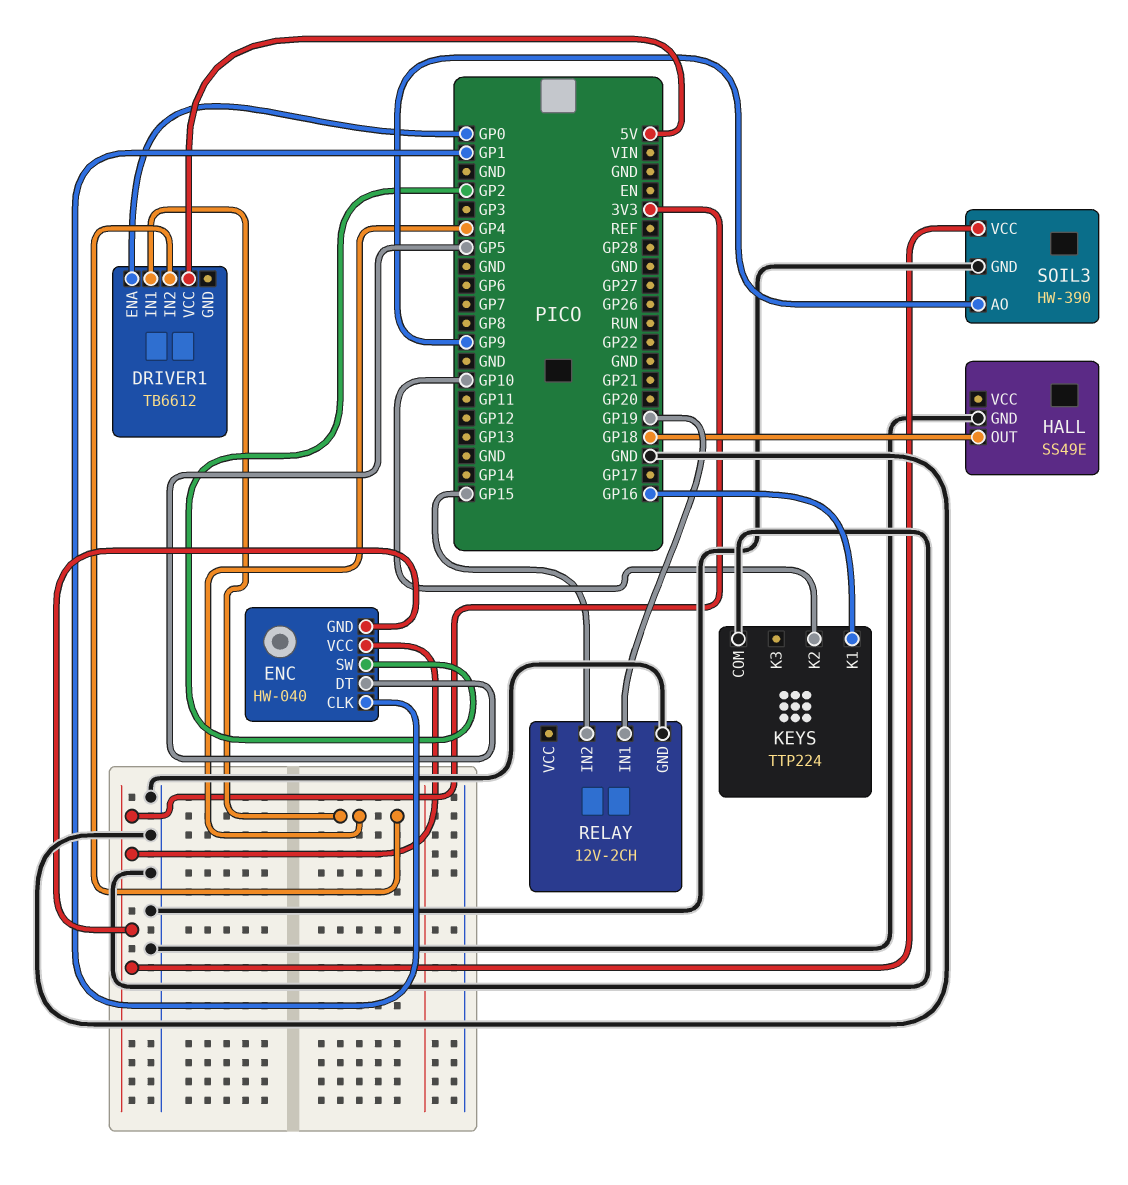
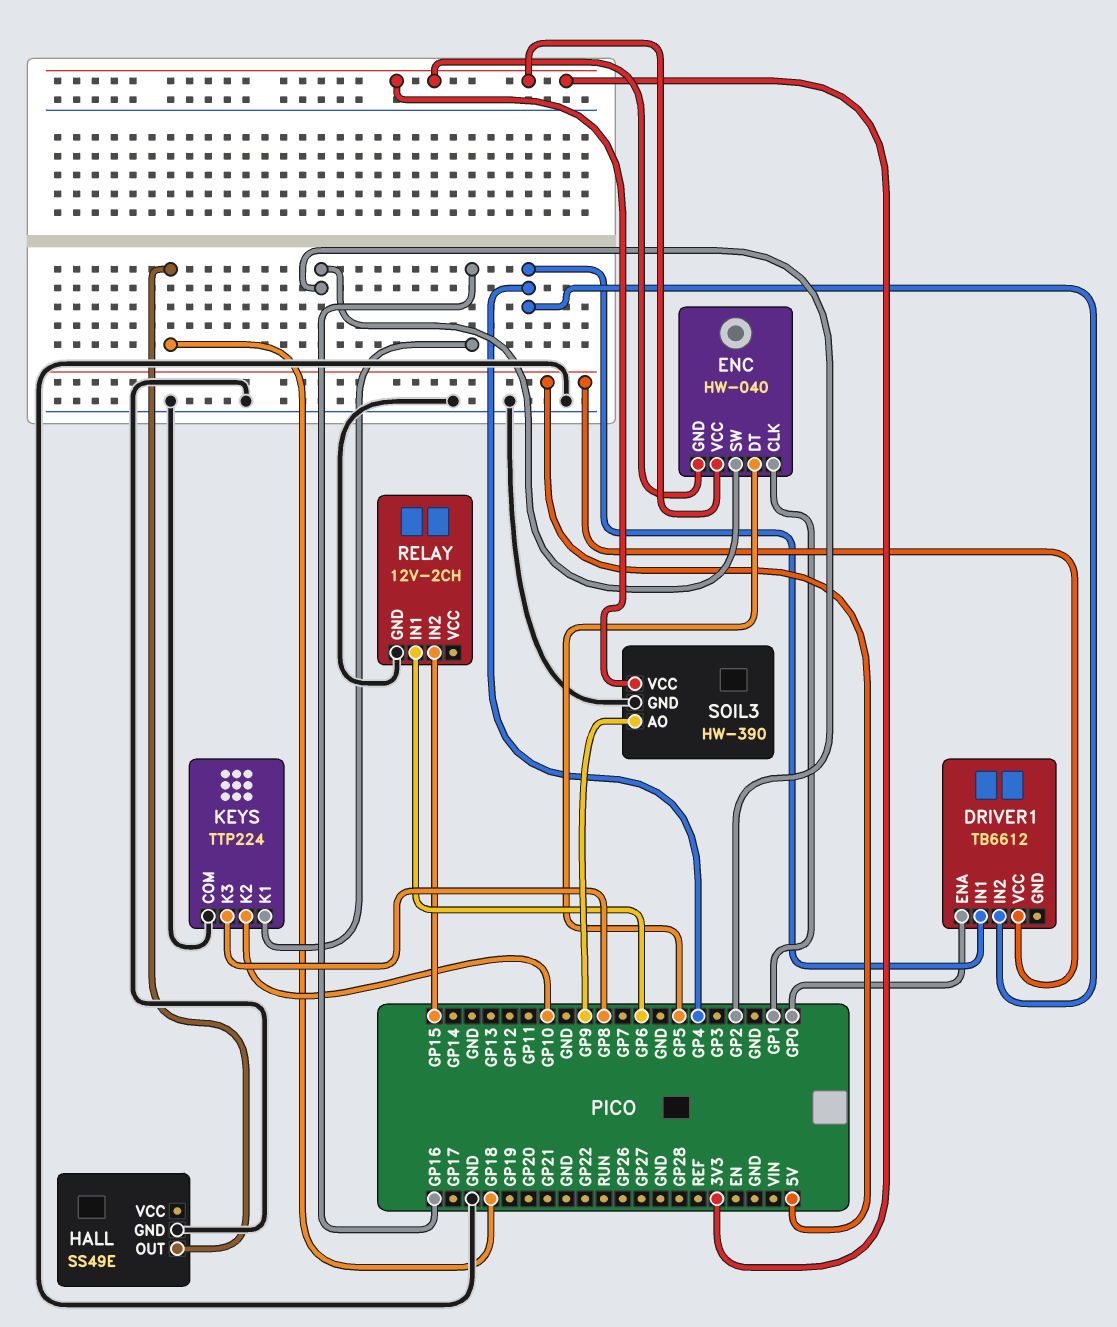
KEYS pin K3: none -> GP8
RELAY pin IN1: GP19 -> GP6

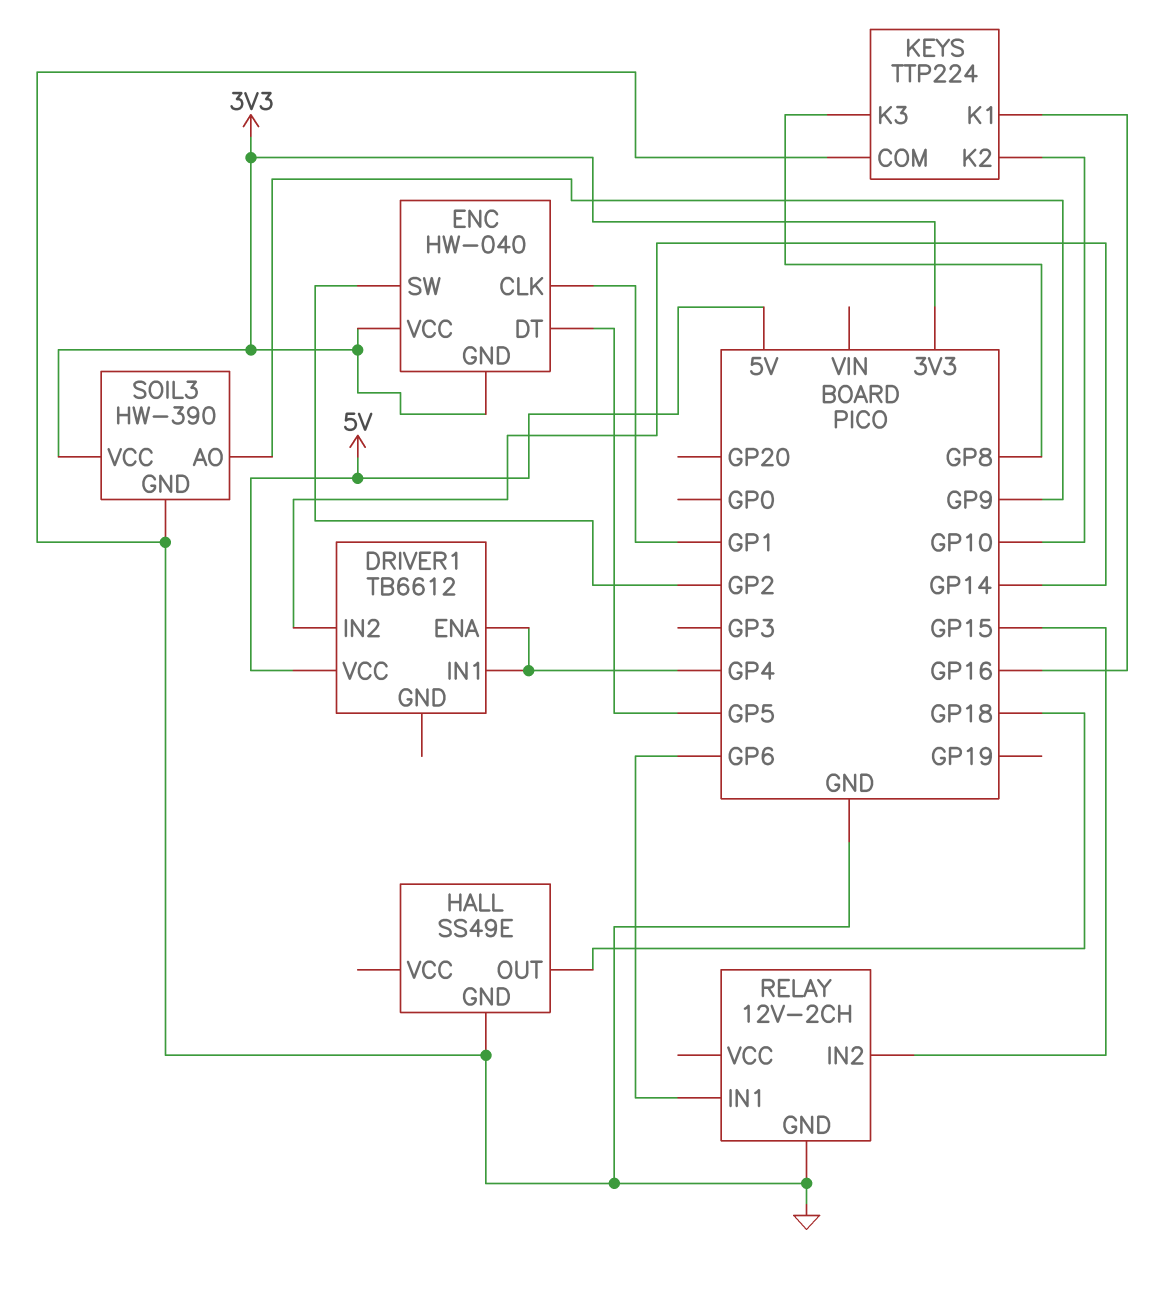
DRIVER1 pin ENA: GP0 -> GP4
DRIVER1 pin IN2: GP4 -> GP14

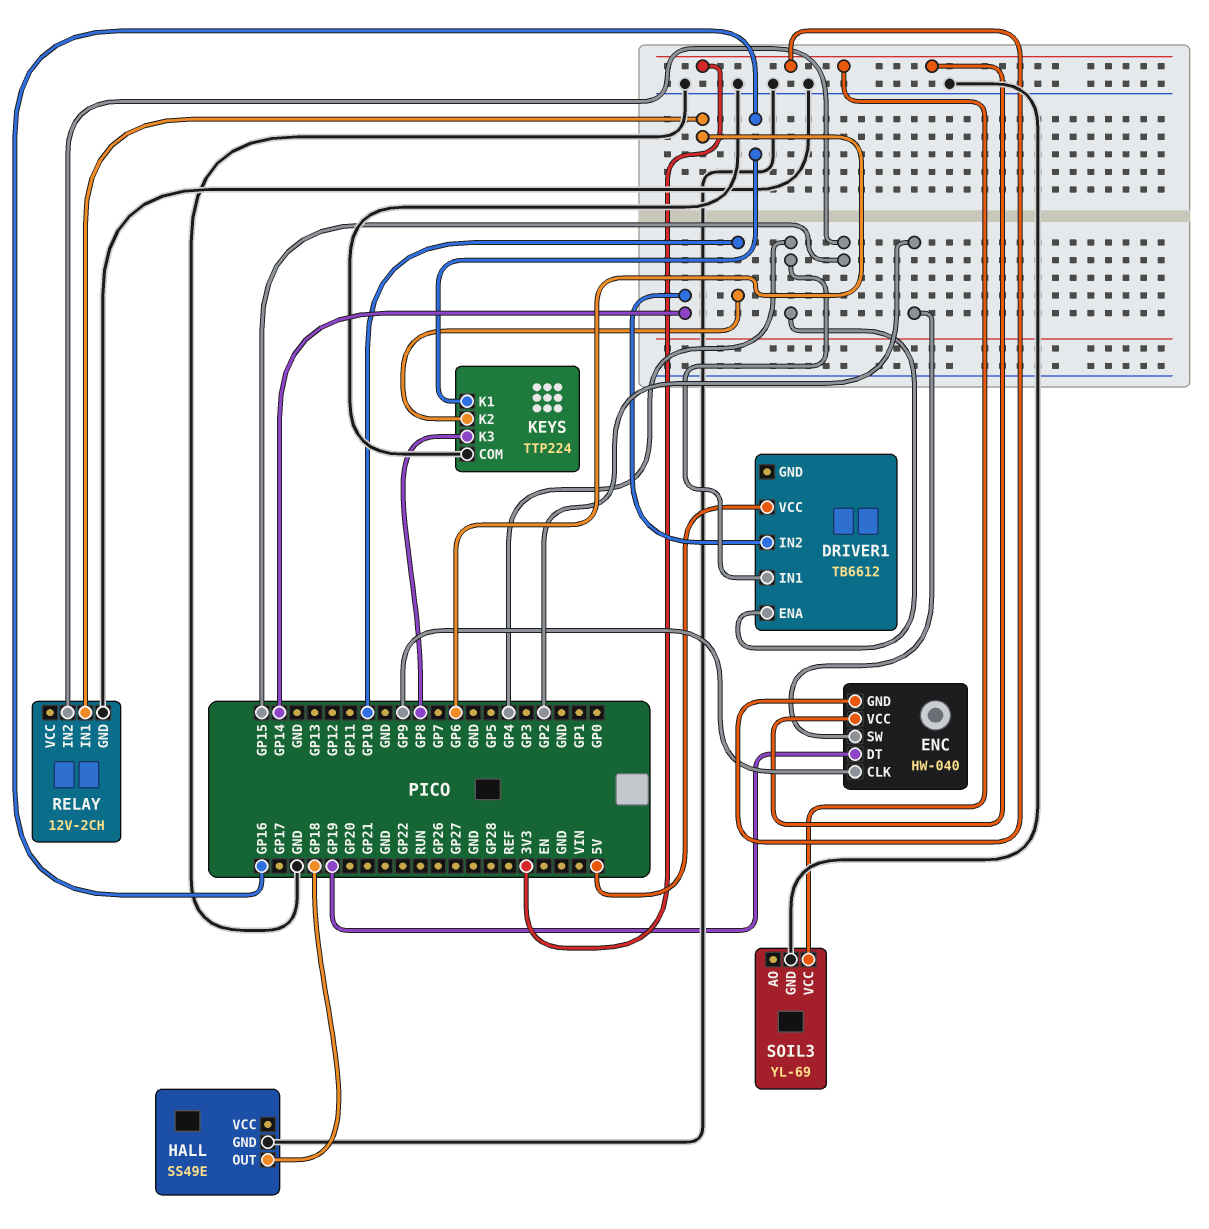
ENC pin CLK: GP1 -> GP9
ENC pin DT: GP5 -> GP19
SOIL3: HW-390 -> YL-69
SOIL3 pin AO: GP9 -> none

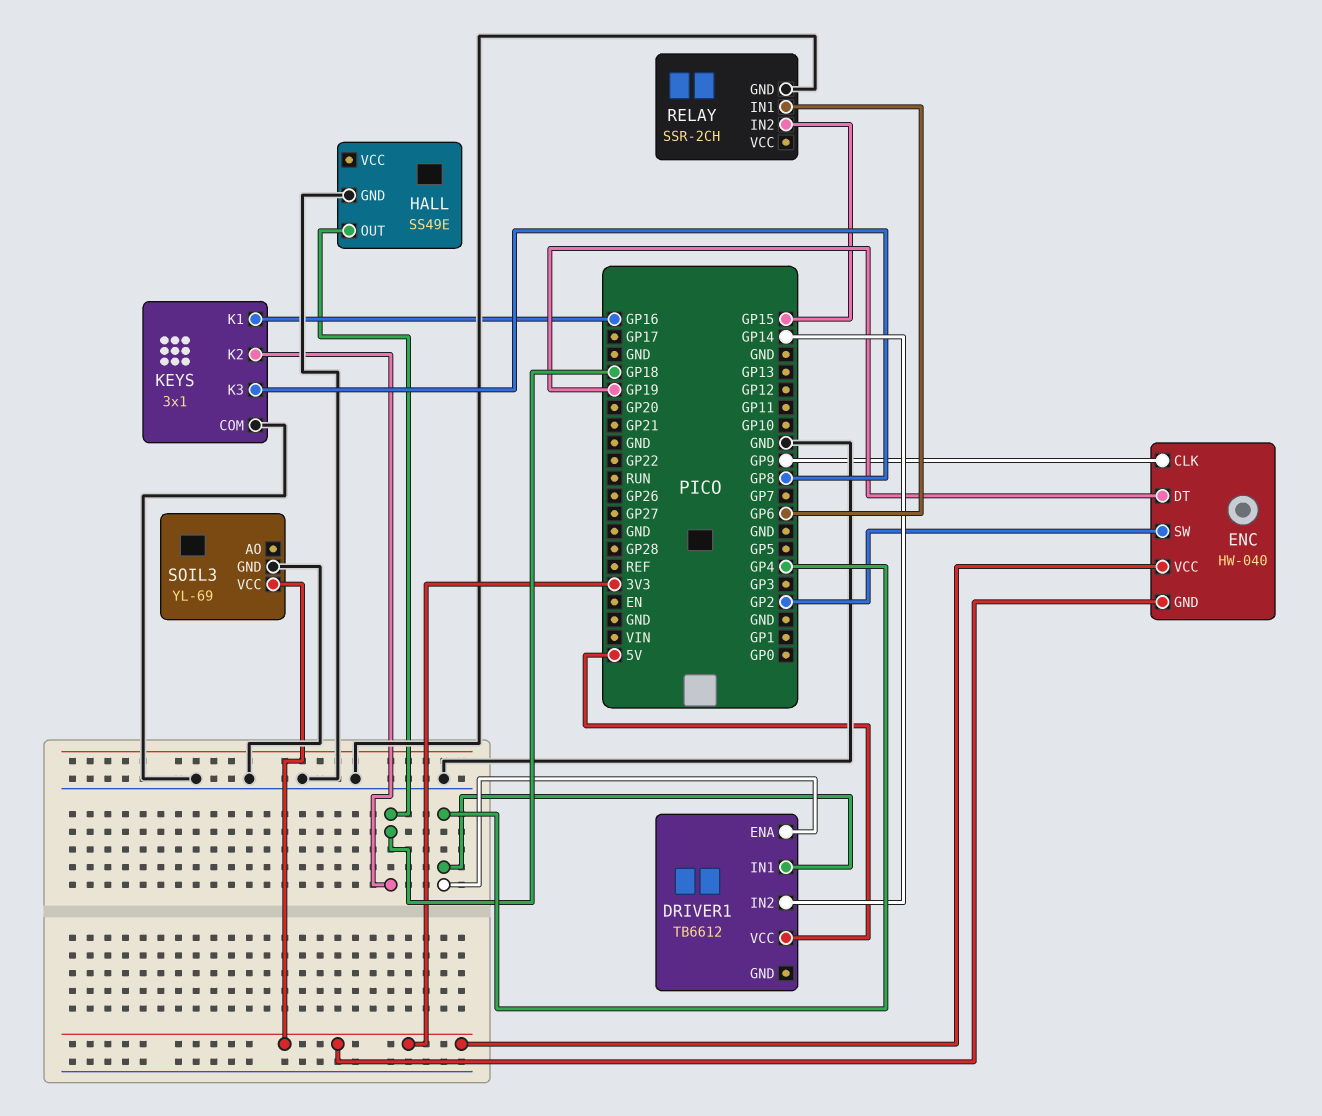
KEYS: TTP224 -> 3x1
KEYS pin K2: GP10 -> GP18
RELAY: 12V-2CH -> SSR-2CH

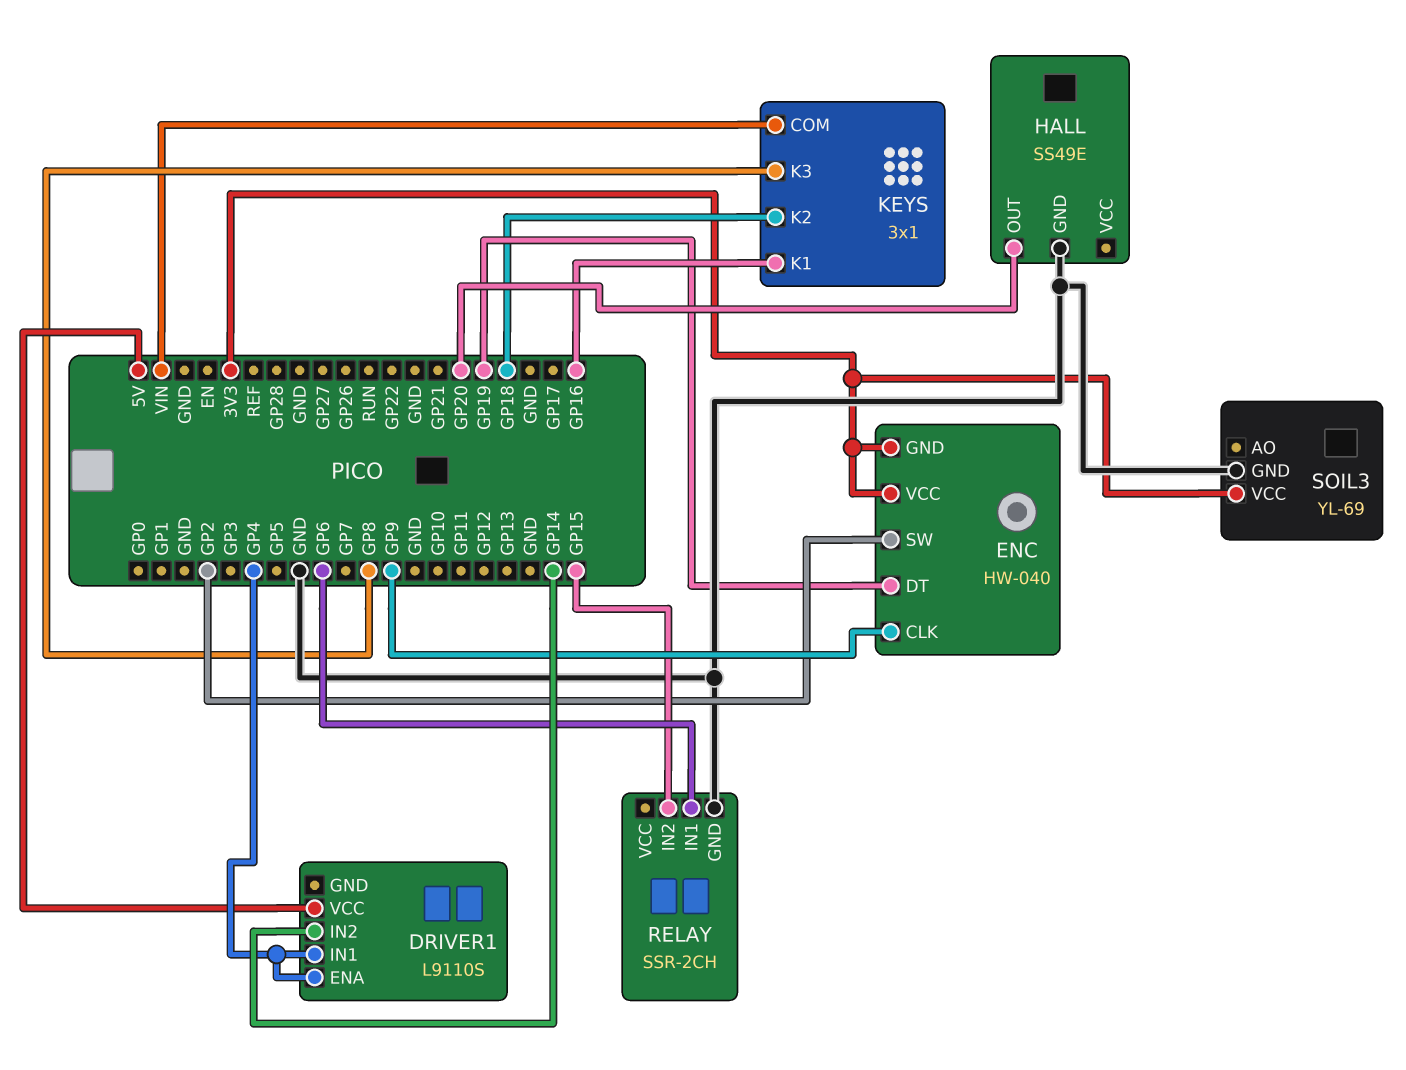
DRIVER1: TB6612 -> L9110S
HALL pin OUT: GP18 -> GP20
KEYS pin COM: GND -> VIN

